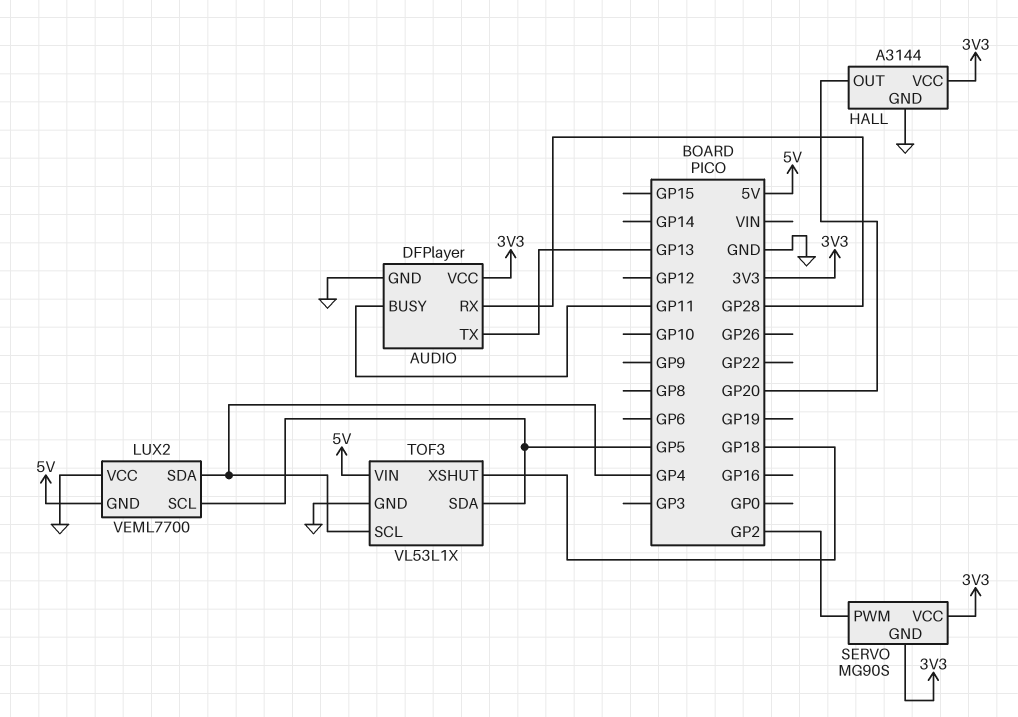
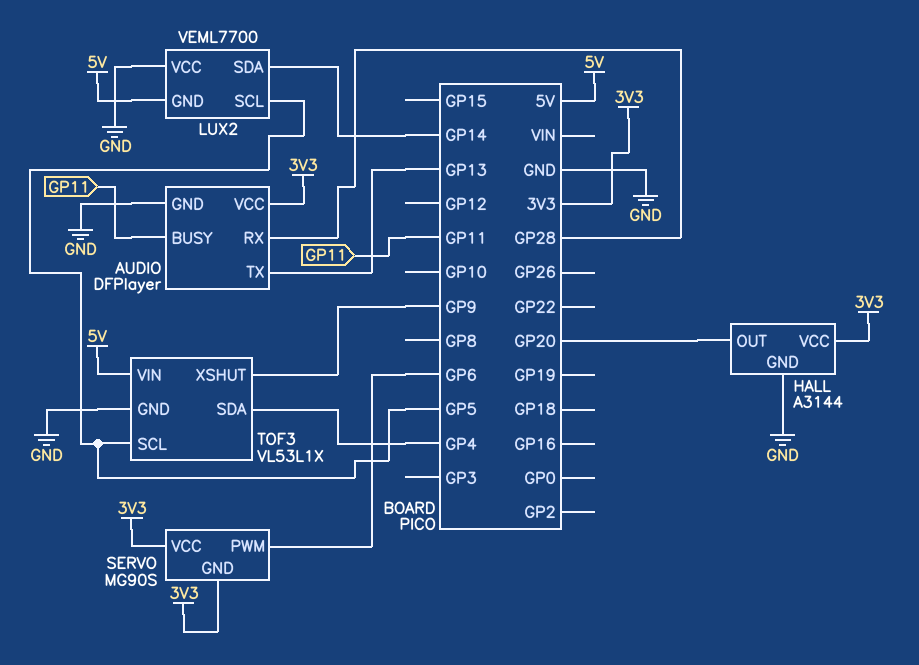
LUX2 pin SDA: GP4 -> GP14
SERVO pin PWM: GP2 -> GP6
TOF3 pin SCL: GP4 -> GP5
TOF3 pin SDA: GP5 -> GP4
TOF3 pin XSHUT: GP18 -> GP9

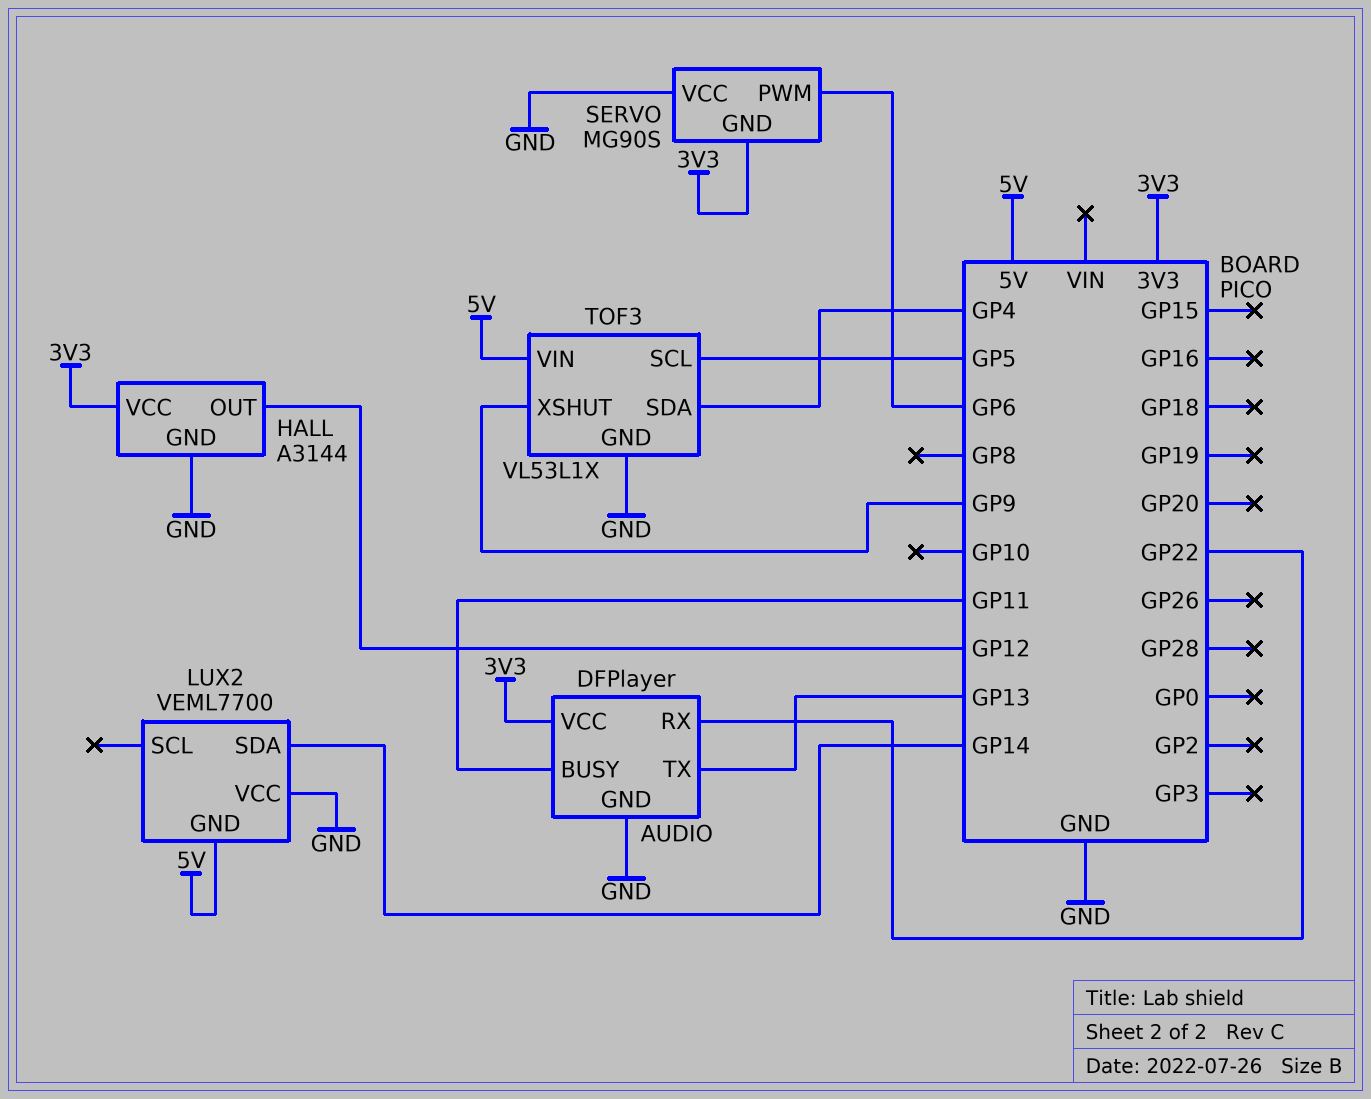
AUDIO pin RX: GP28 -> GP22
HALL pin OUT: GP20 -> GP12
LUX2 pin SCL: GP5 -> none
SERVO pin VCC: 3V3 -> GND

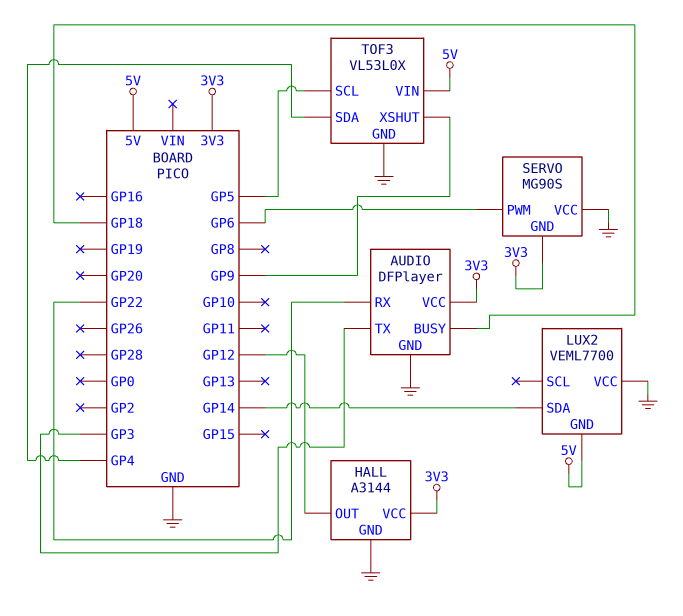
AUDIO pin BUSY: GP11 -> GP18
AUDIO pin TX: GP13 -> GP3
TOF3: VL53L1X -> VL53L0X

